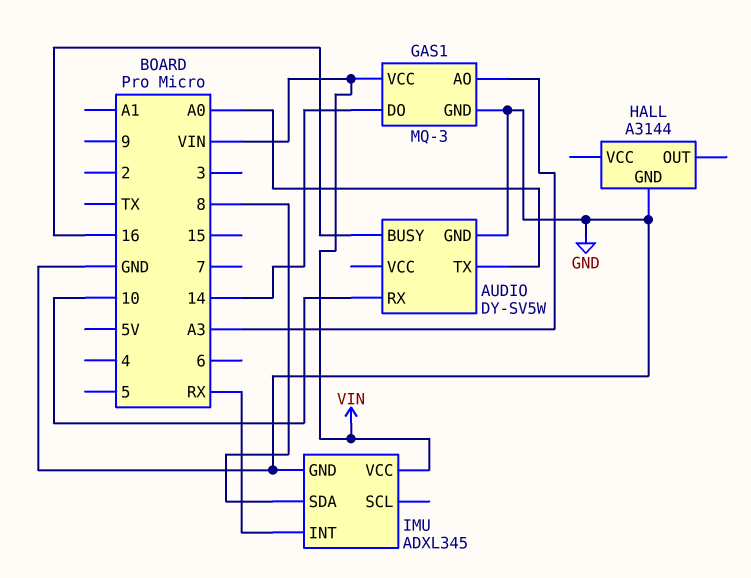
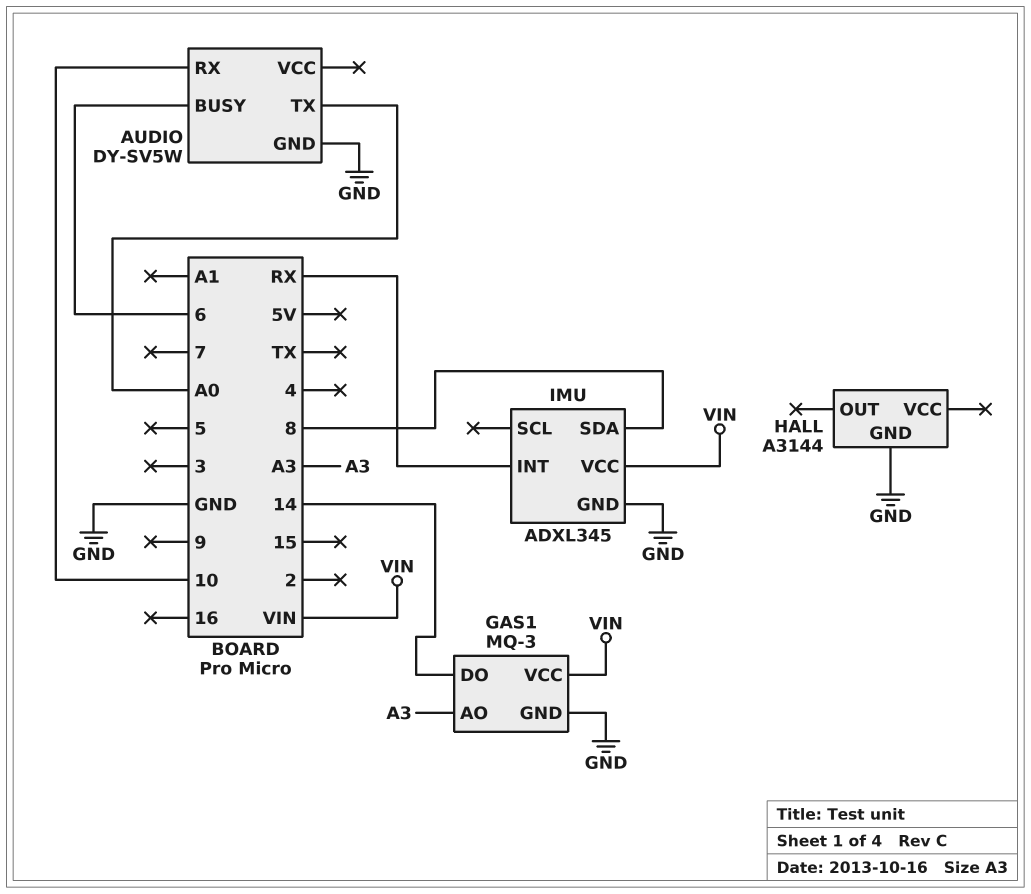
AUDIO pin BUSY: 16 -> 6

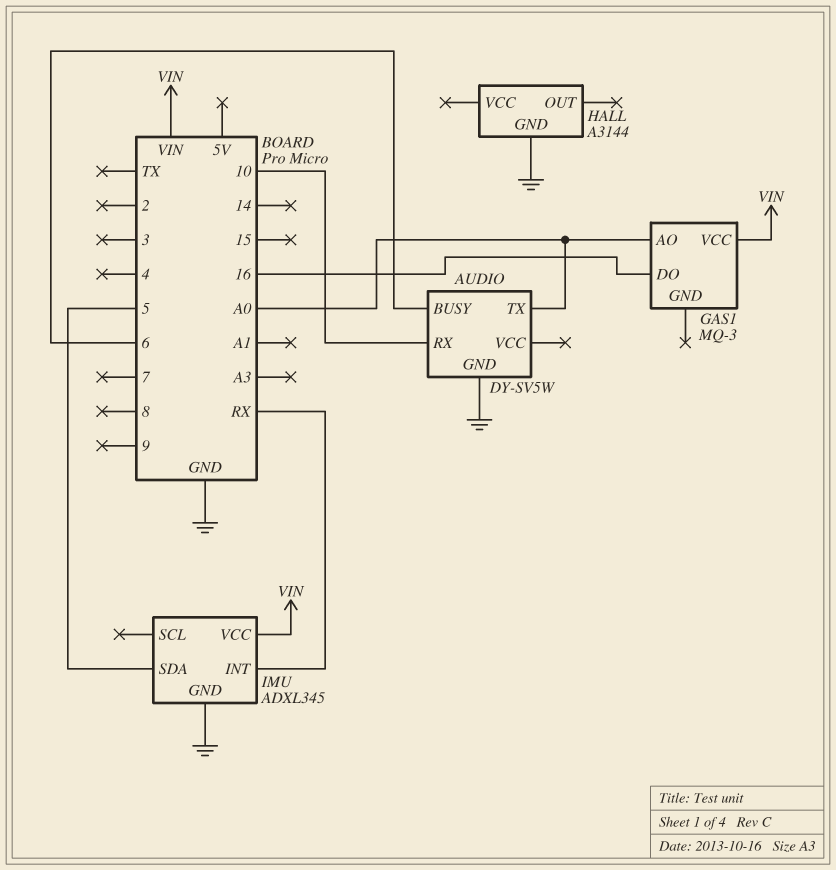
GAS1 pin AO: A3 -> A0
GAS1 pin DO: 14 -> 16
GAS1 pin GND: GND -> none
IMU pin SDA: 8 -> 5

